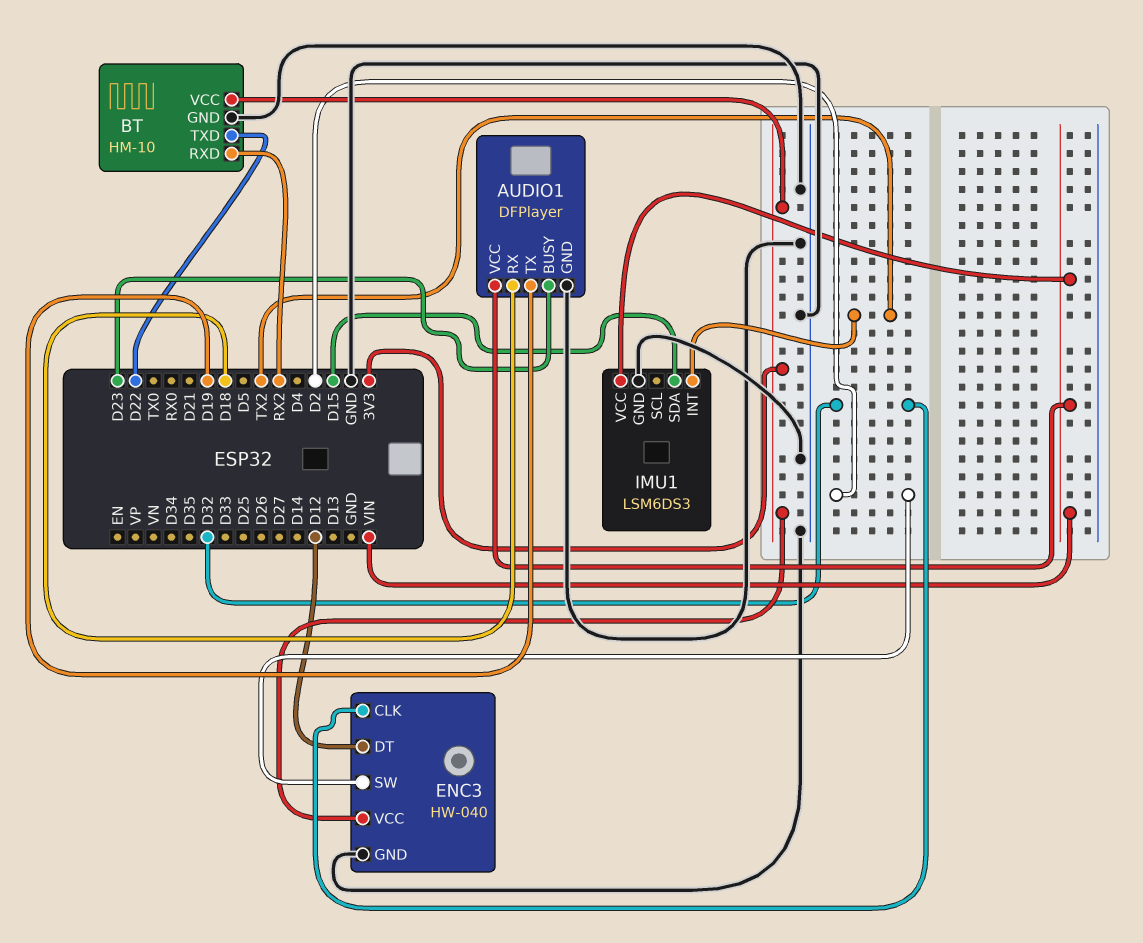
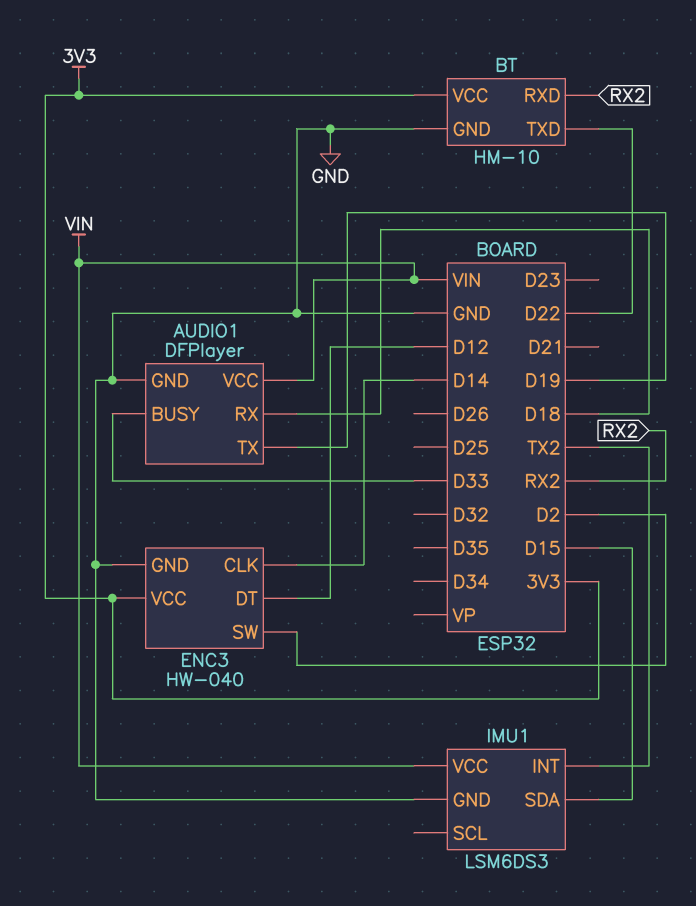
AUDIO1 pin BUSY: D23 -> D33
ENC3 pin CLK: D32 -> D14

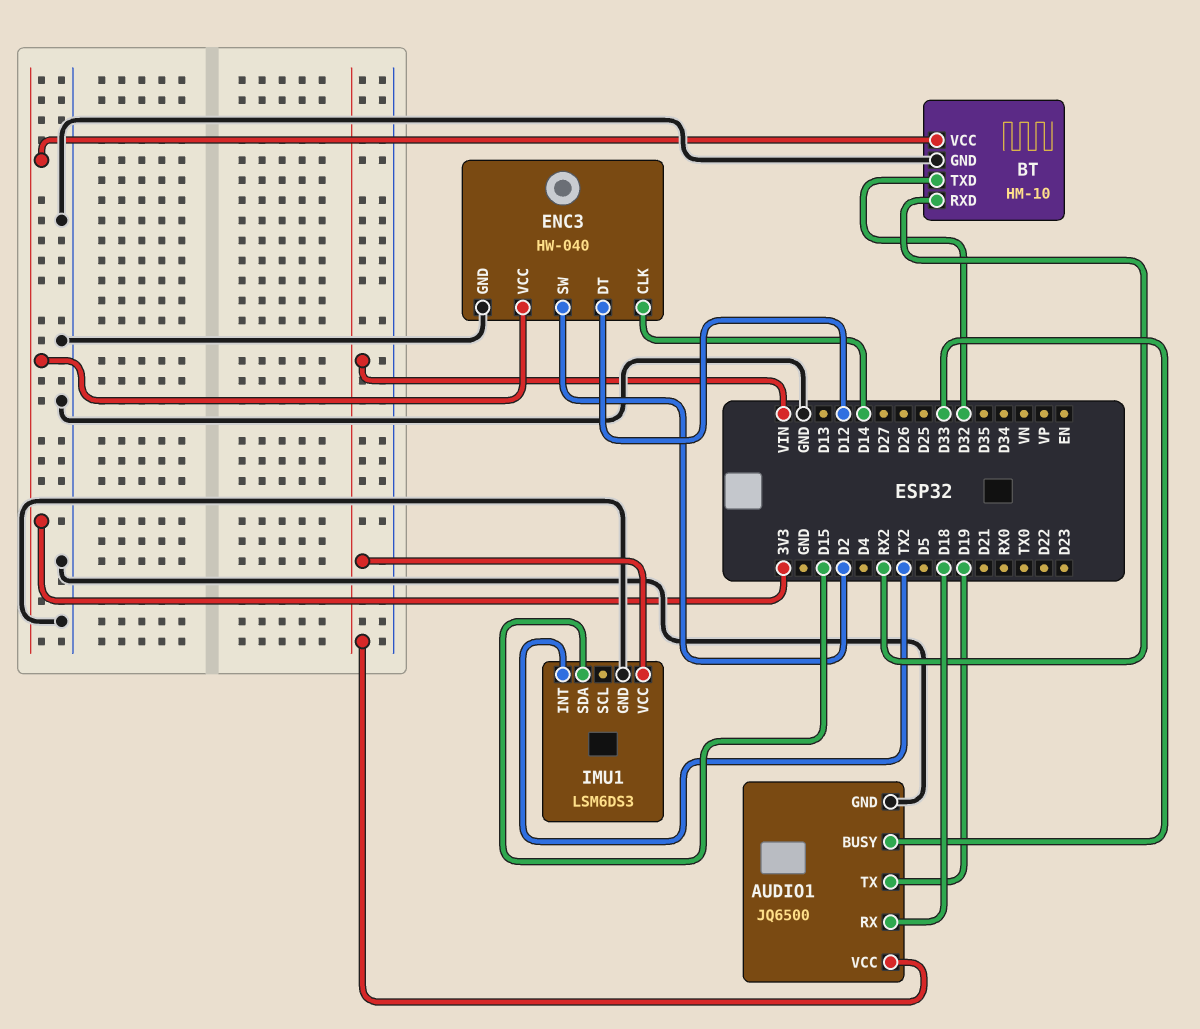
AUDIO1: DFPlayer -> JQ6500
BT pin TXD: D22 -> D32

